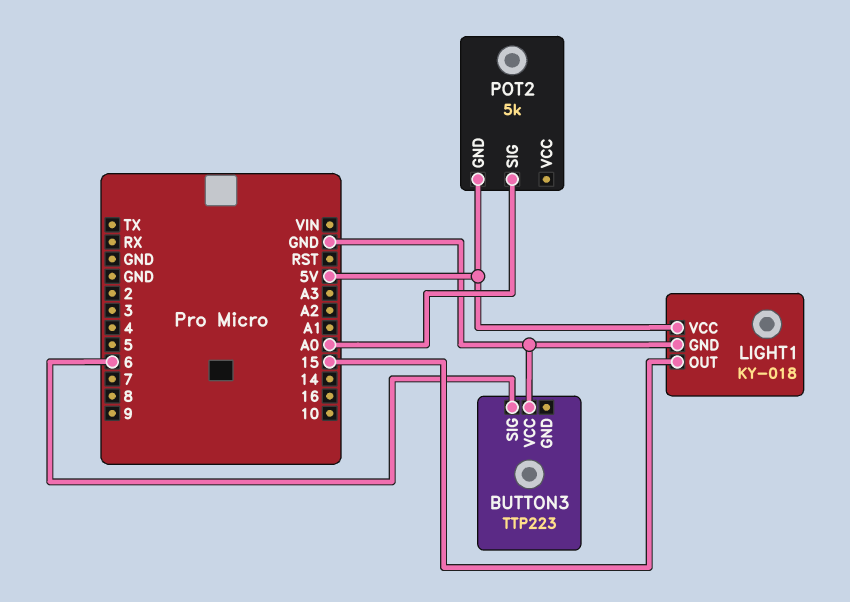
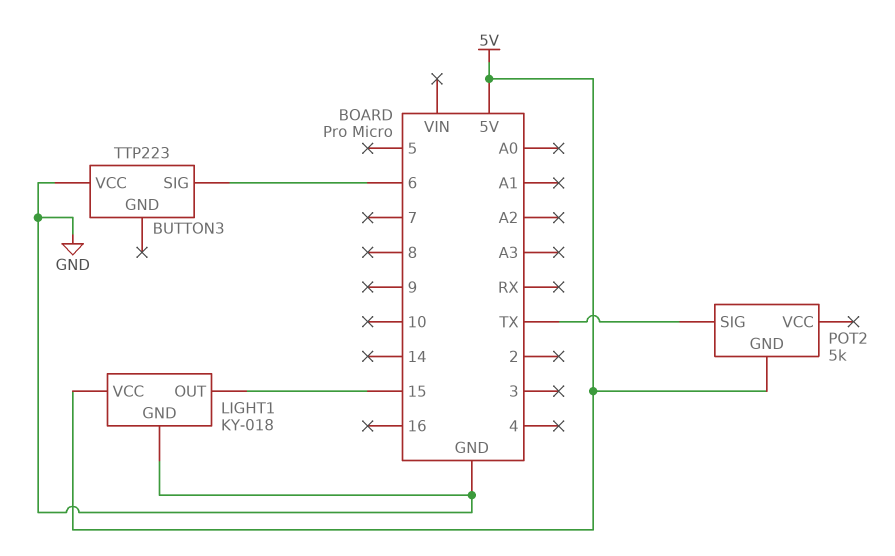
POT2 pin SIG: A0 -> TX

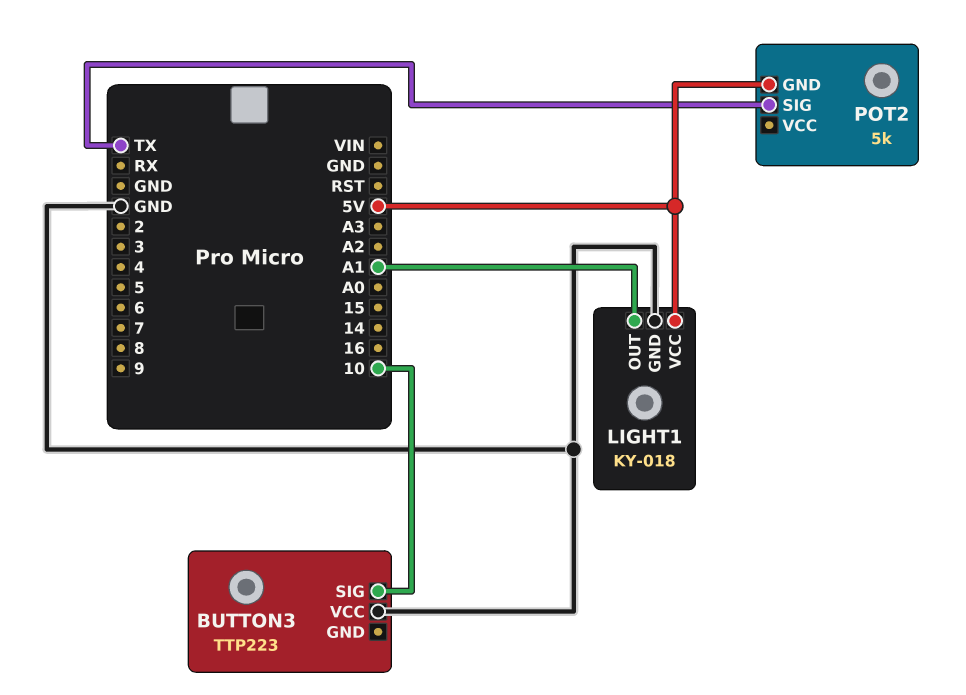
BUTTON3 pin SIG: 6 -> 10
LIGHT1 pin OUT: 15 -> A1

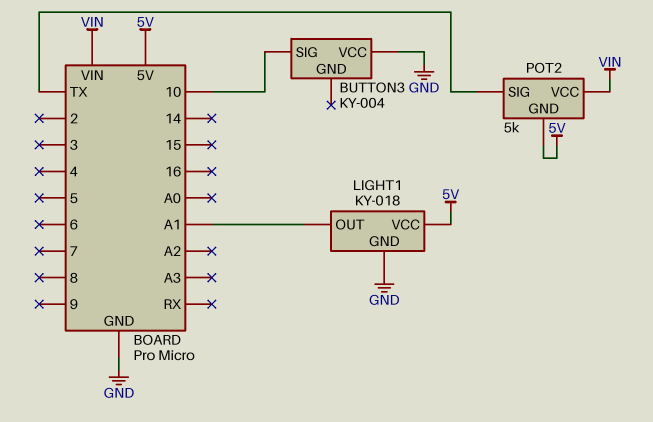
BUTTON3: TTP223 -> KY-004
POT2 pin VCC: none -> VIN

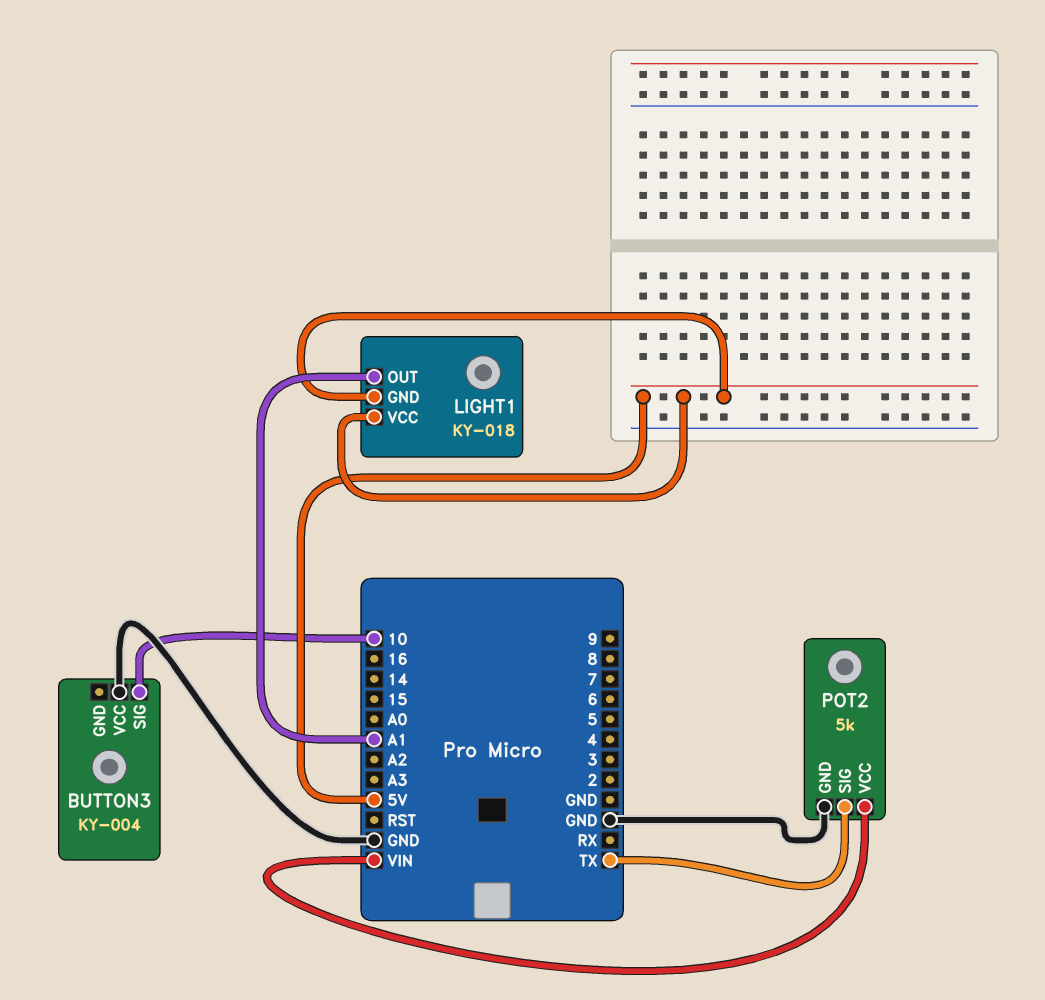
LIGHT1 pin GND: GND -> 5V
POT2 pin GND: 5V -> GND

